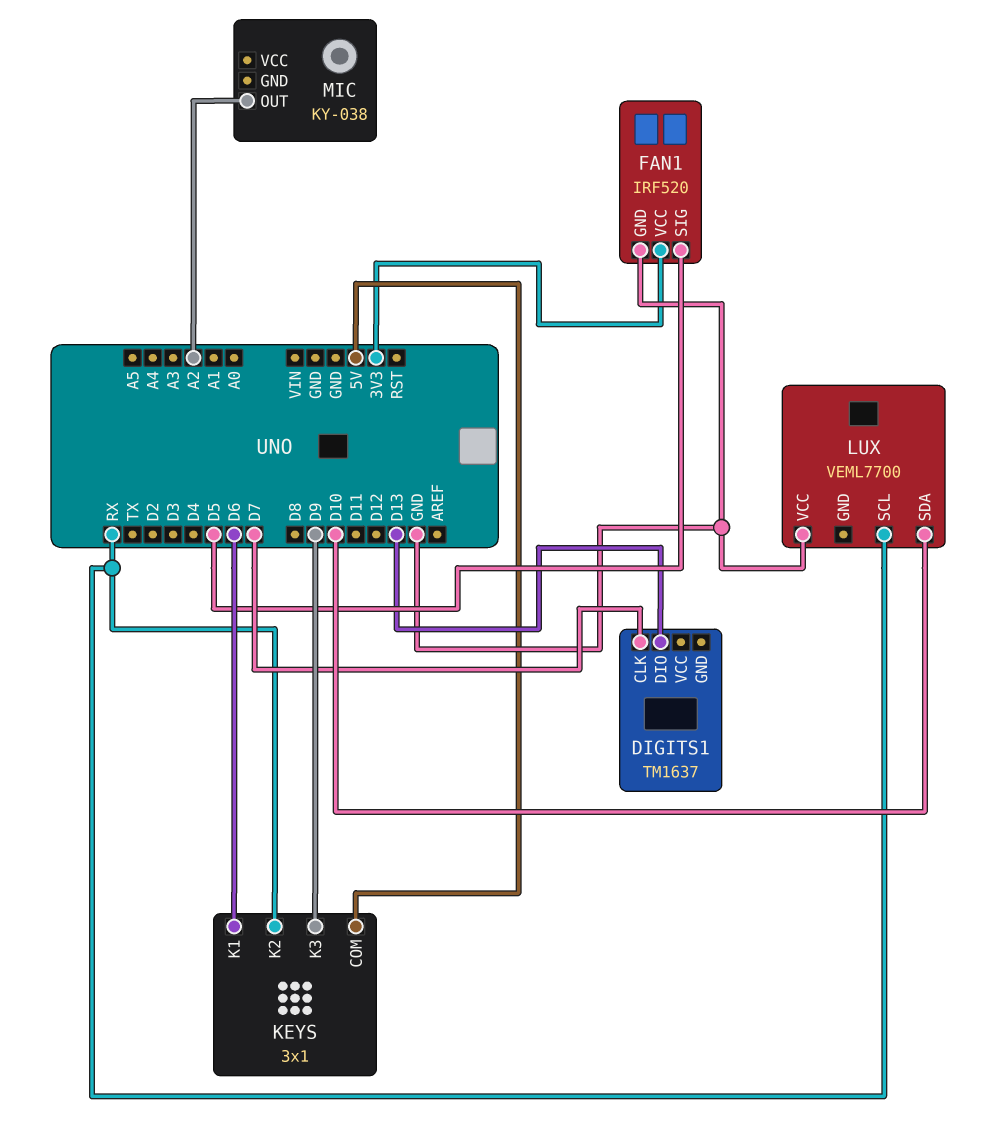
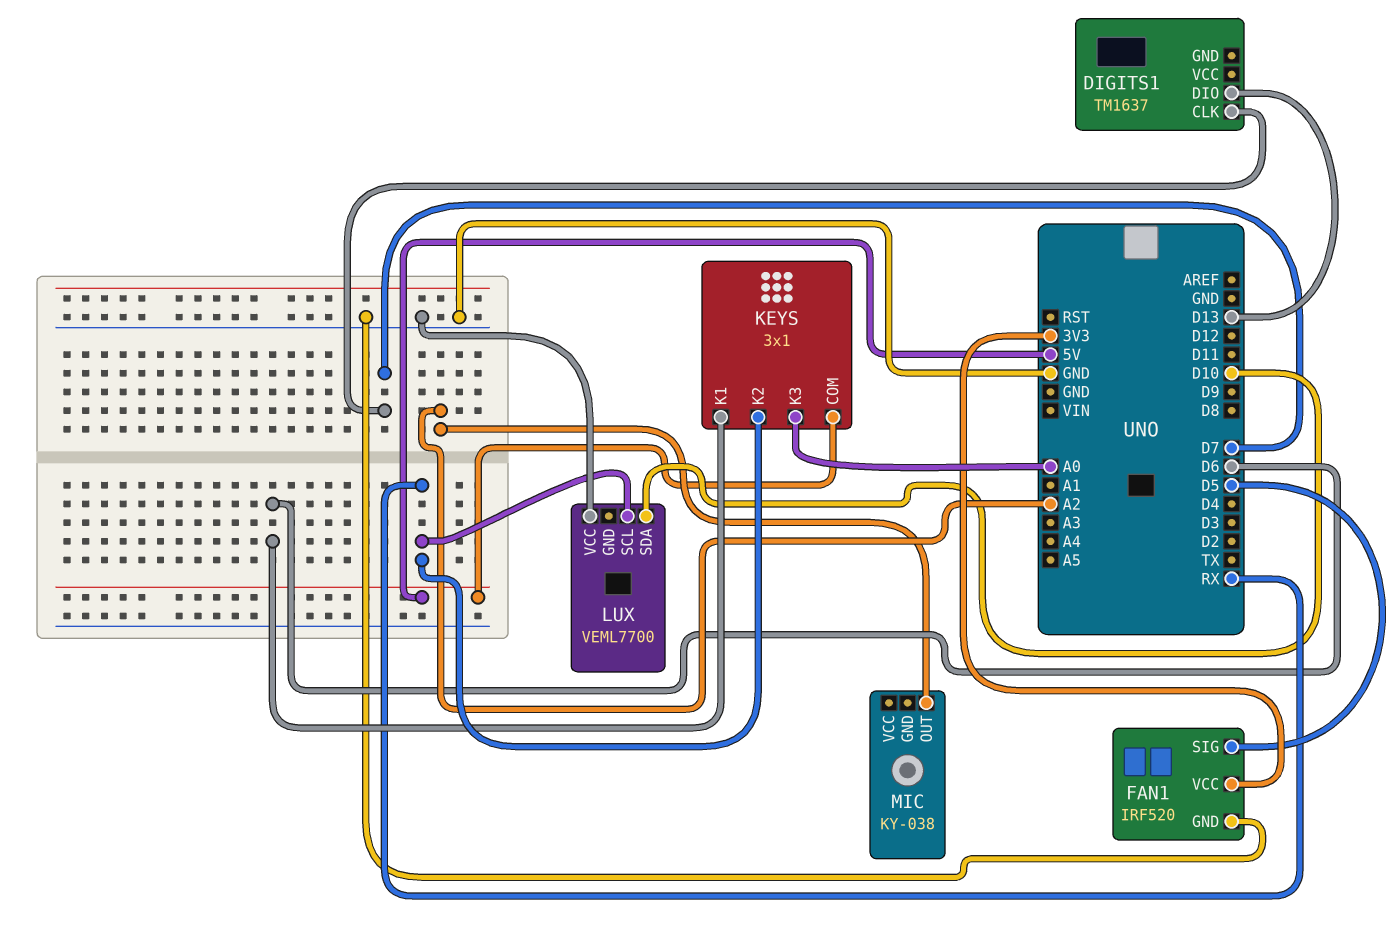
KEYS pin K3: D9 -> A0

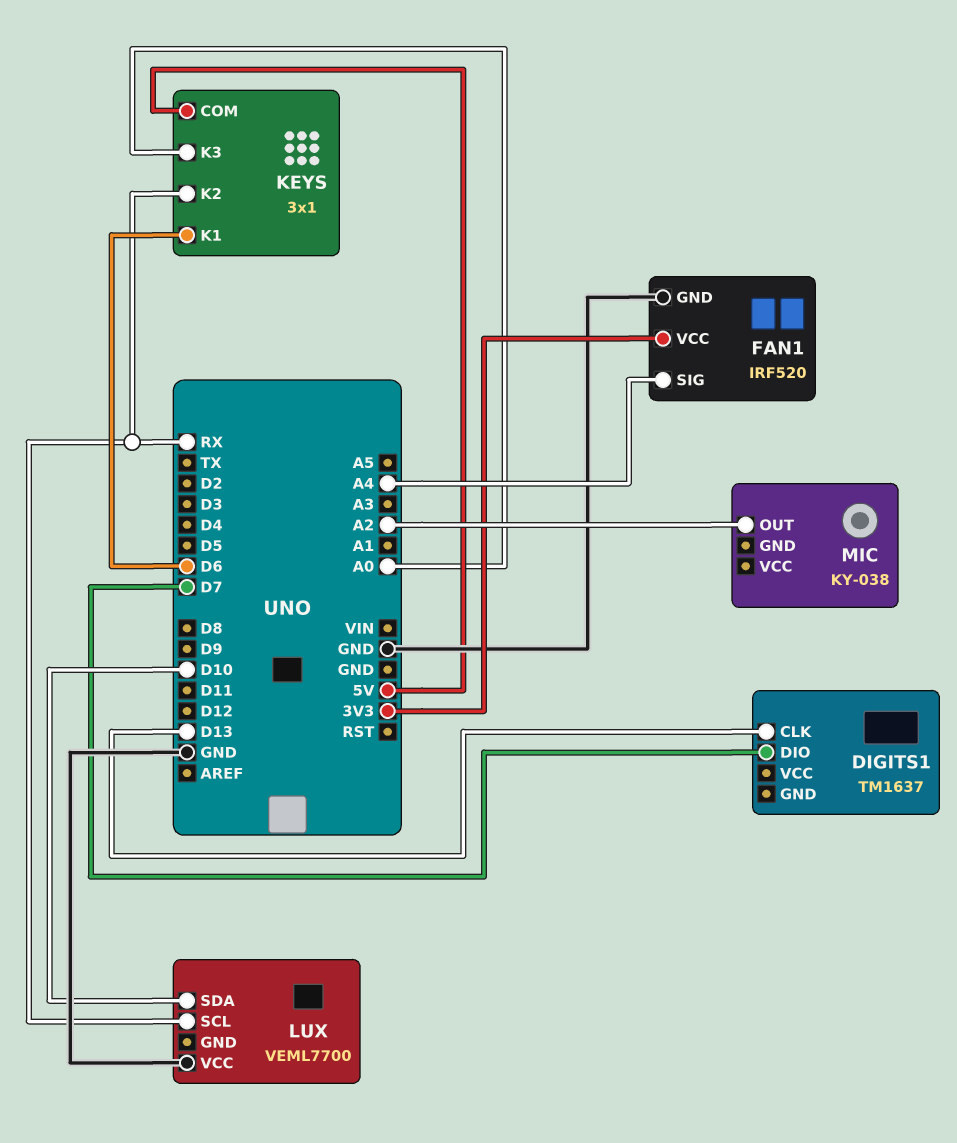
DIGITS1 pin CLK: D7 -> D13
DIGITS1 pin DIO: D13 -> D7
FAN1 pin SIG: D5 -> A4

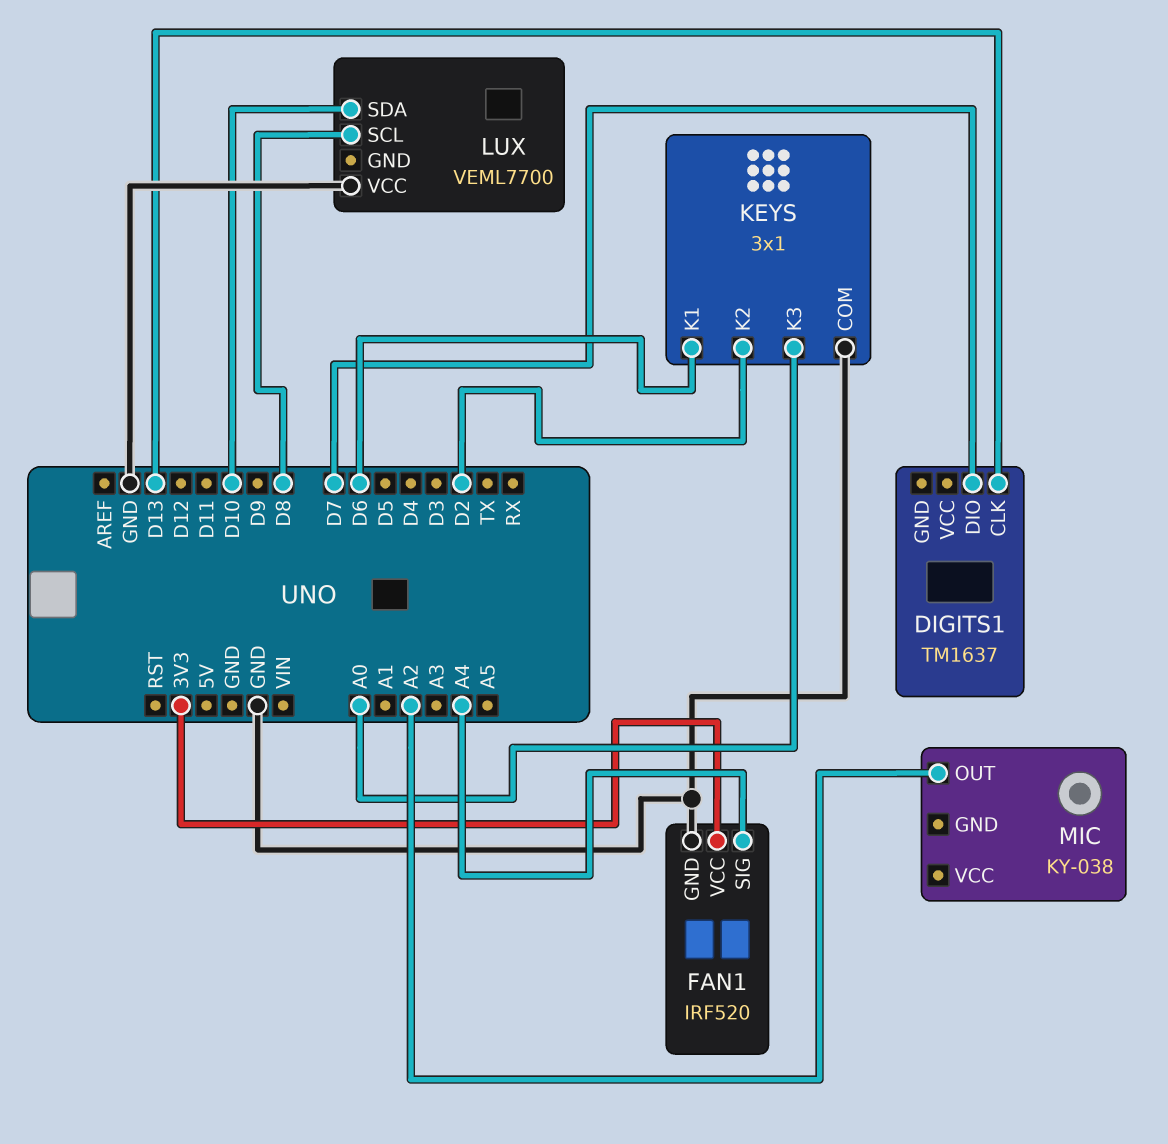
KEYS pin COM: 5V -> GND
KEYS pin K2: RX -> D2
LUX pin SCL: RX -> D8

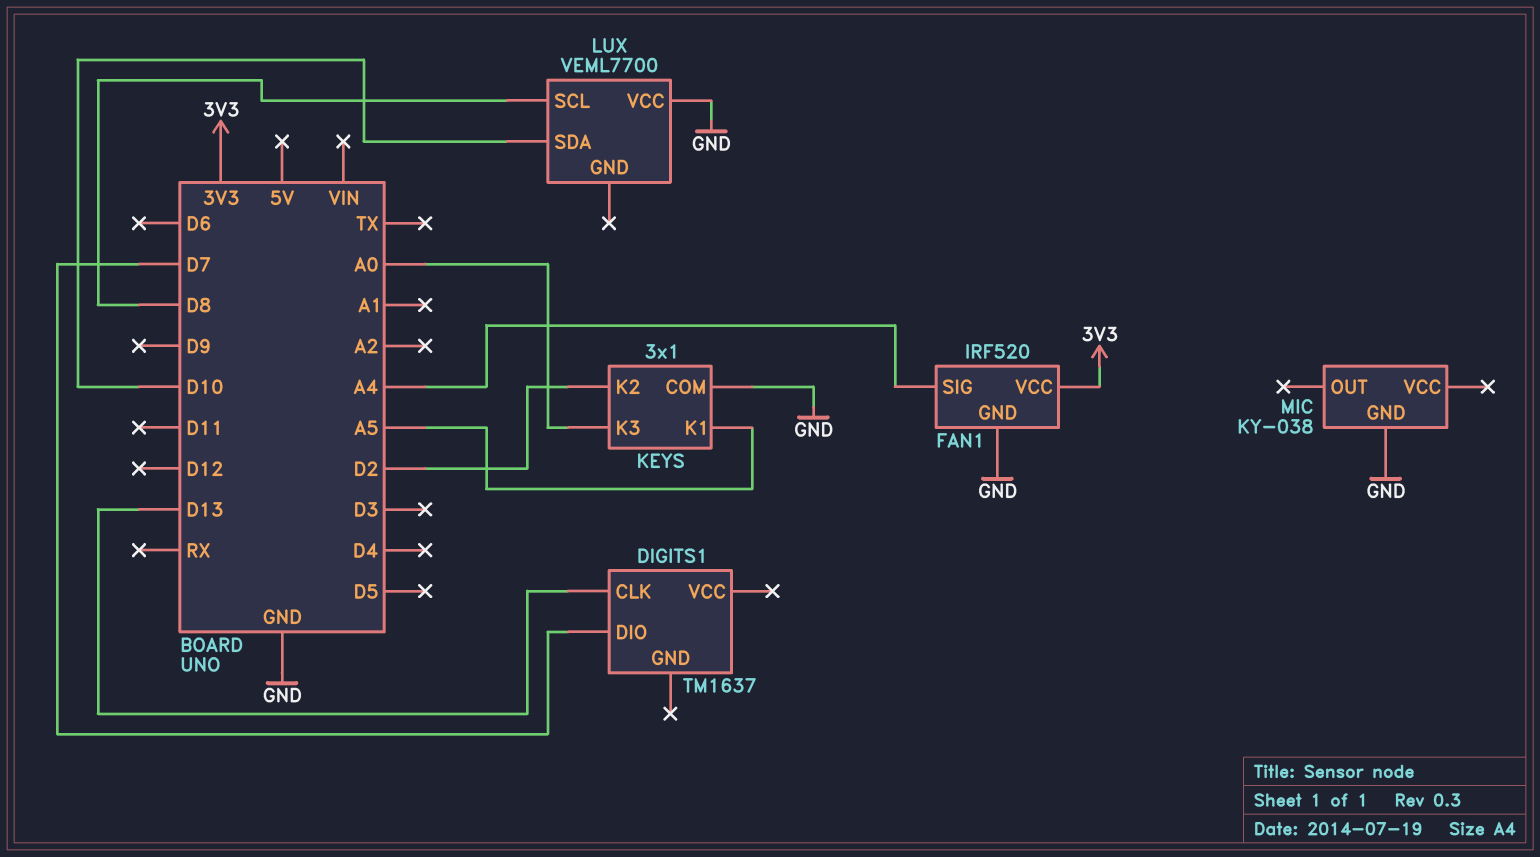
KEYS pin K1: D6 -> A5
MIC pin GND: none -> GND
MIC pin OUT: A2 -> none

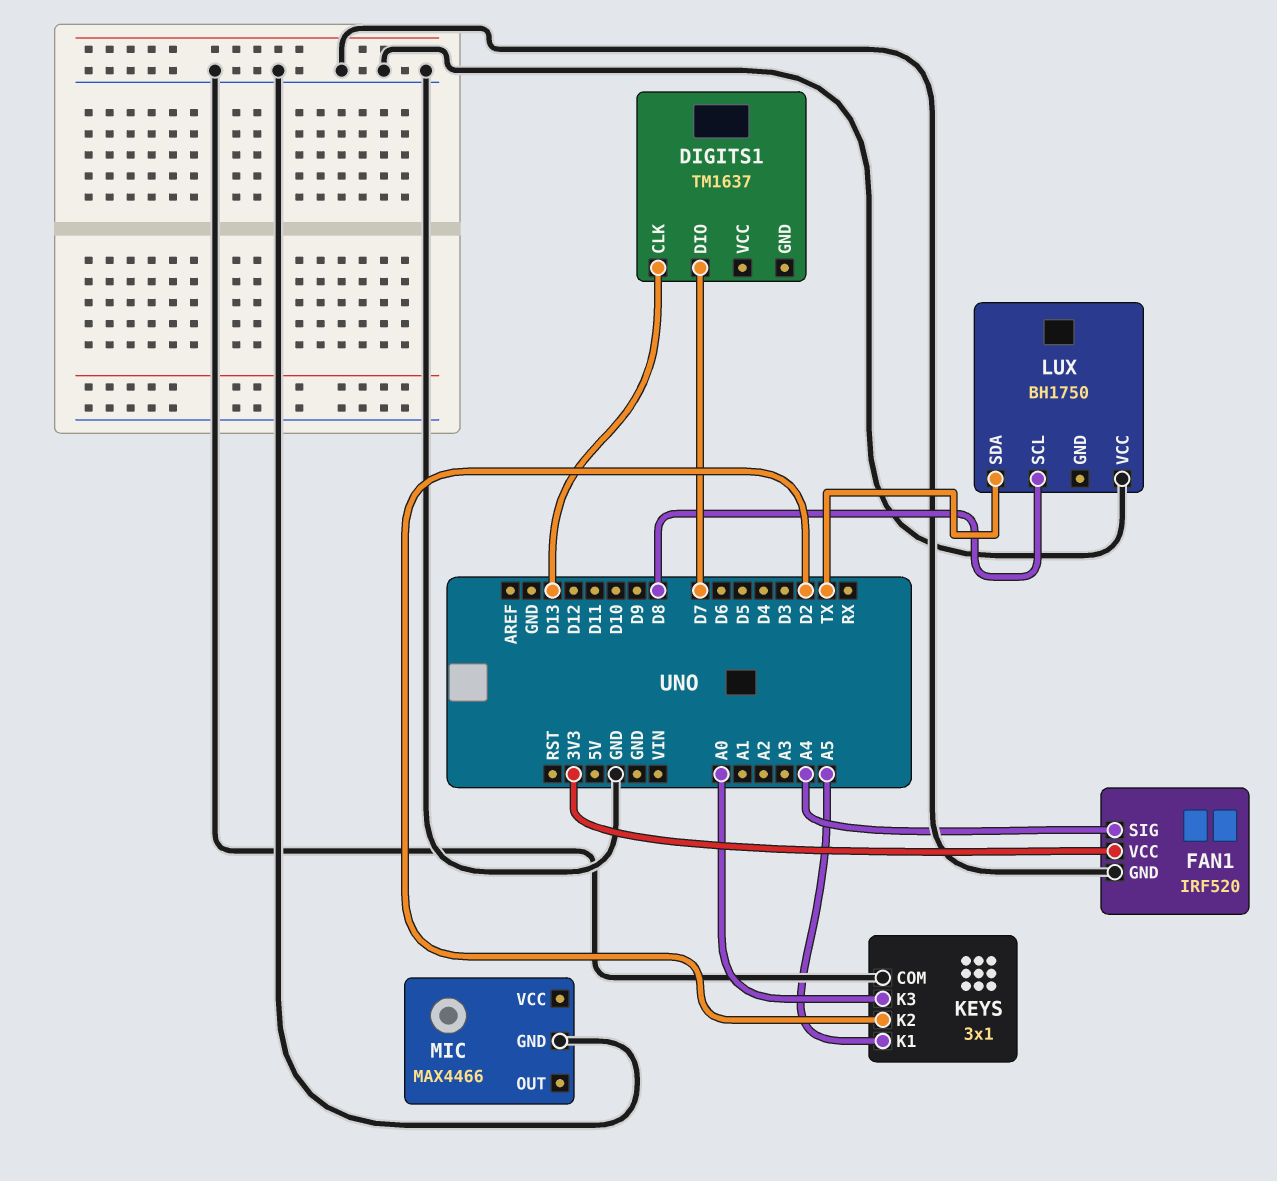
LUX: VEML7700 -> BH1750
LUX pin SDA: D10 -> TX
MIC: KY-038 -> MAX4466

